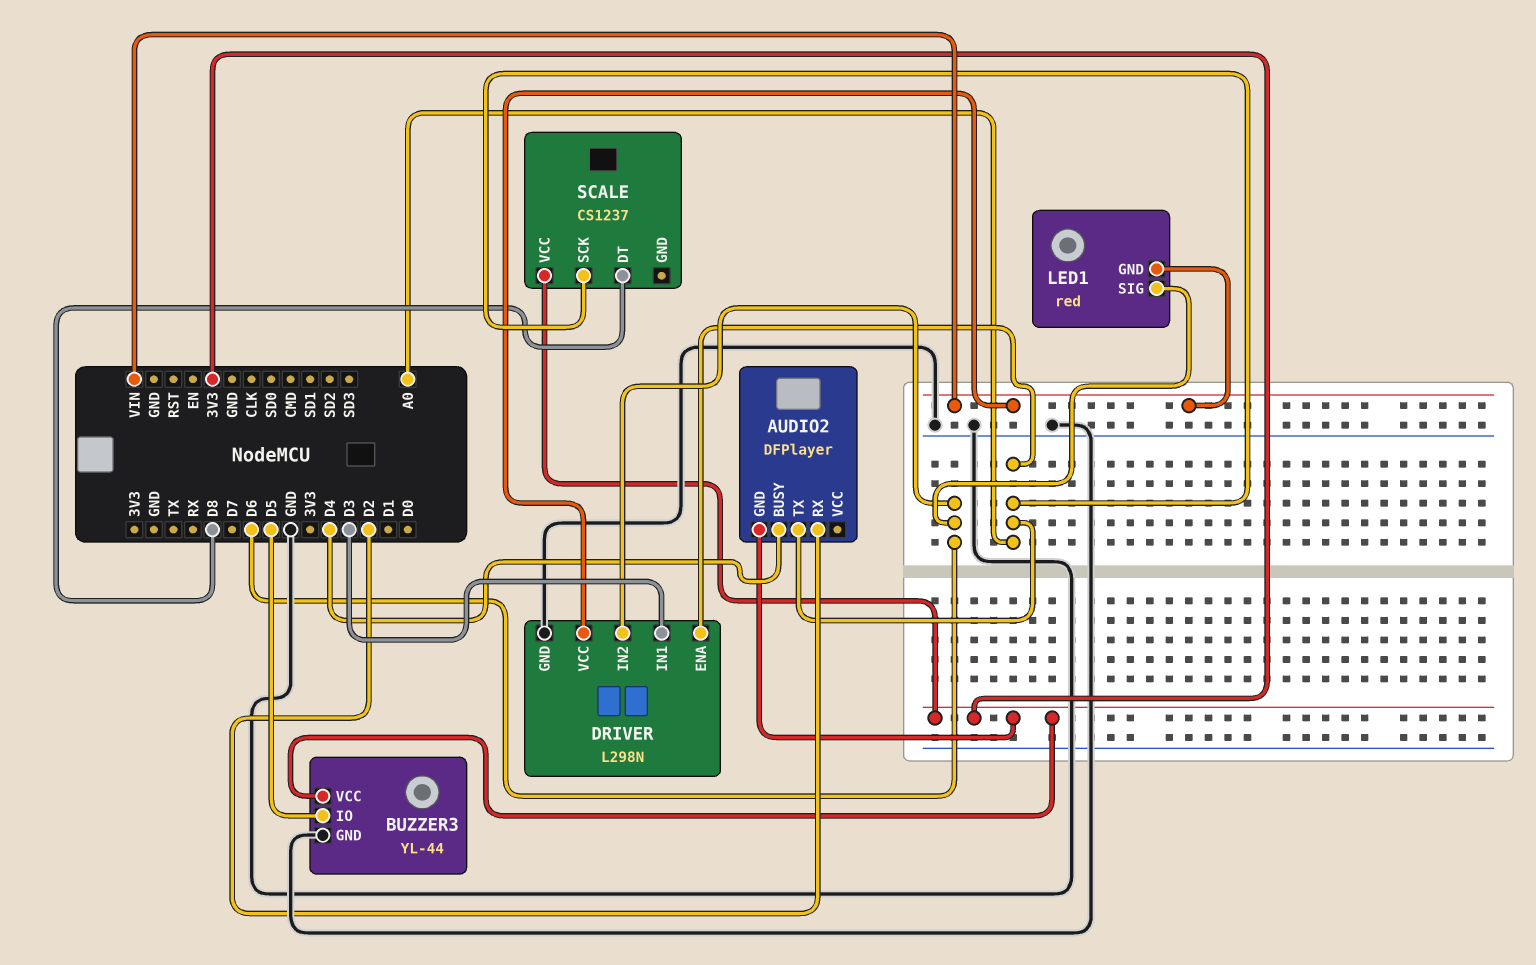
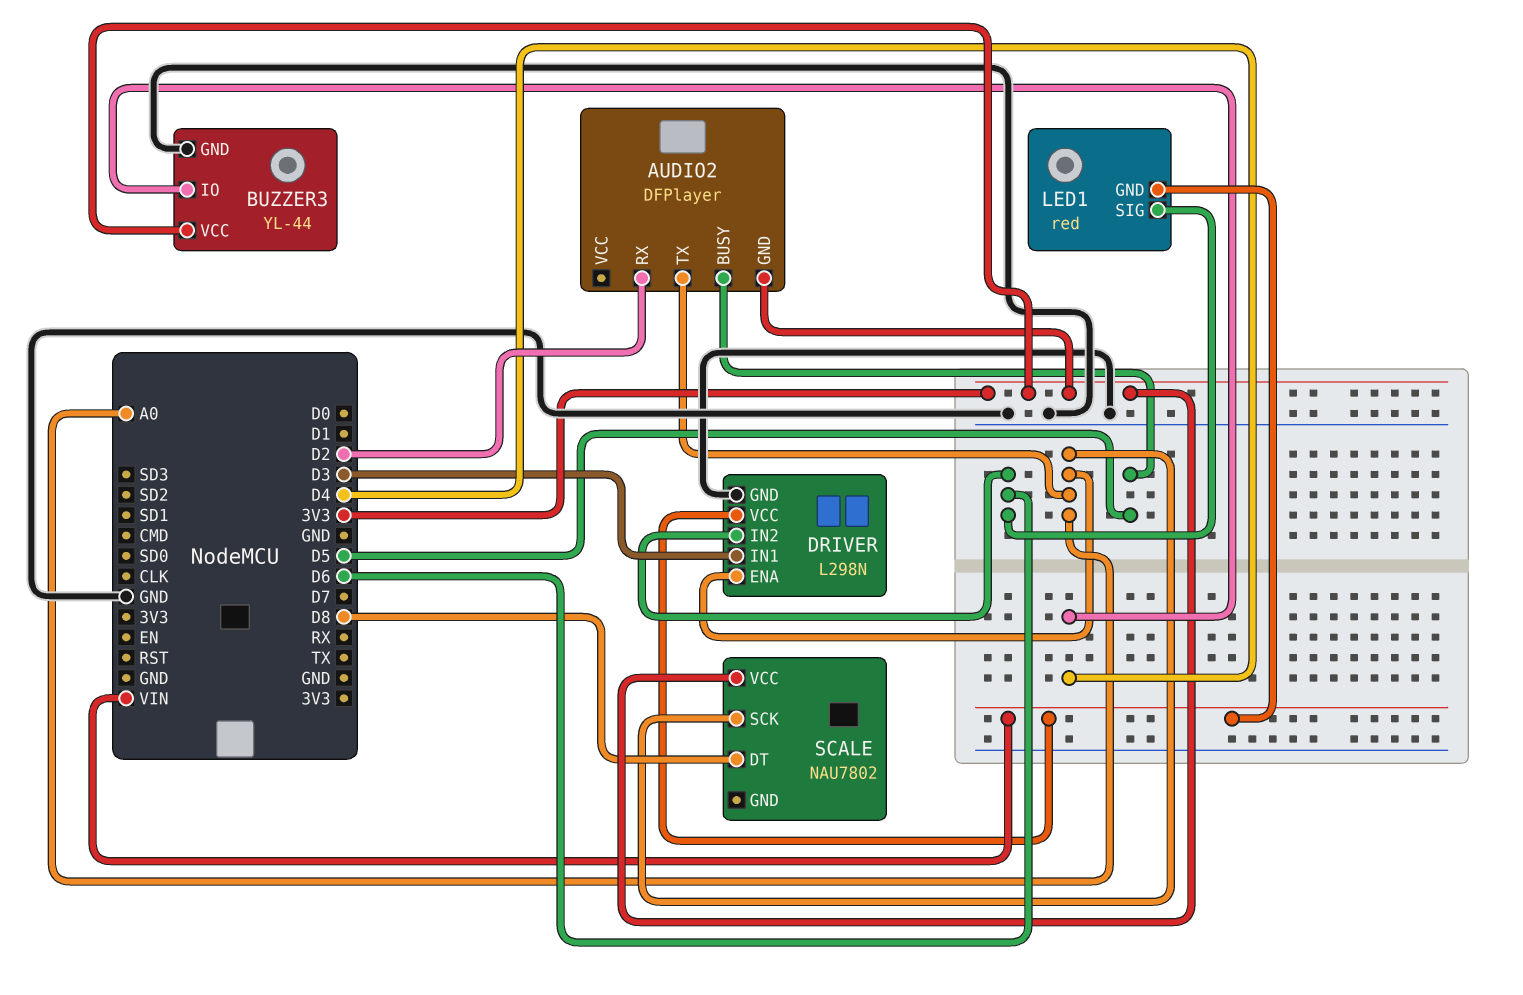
AUDIO2 pin BUSY: D4 -> D5
BUZZER3 pin IO: D5 -> D4
SCALE: CS1237 -> NAU7802

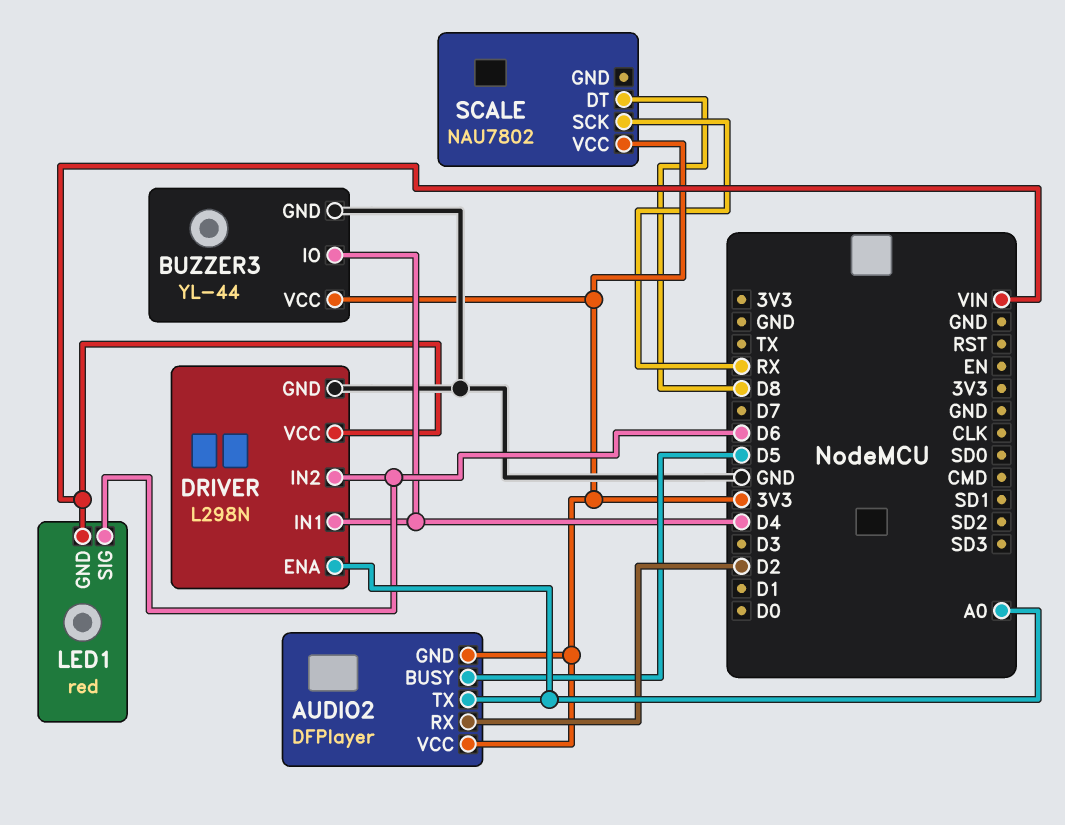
AUDIO2 pin VCC: none -> 3V3
DRIVER pin IN1: D3 -> D4
SCALE pin SCK: A0 -> RX

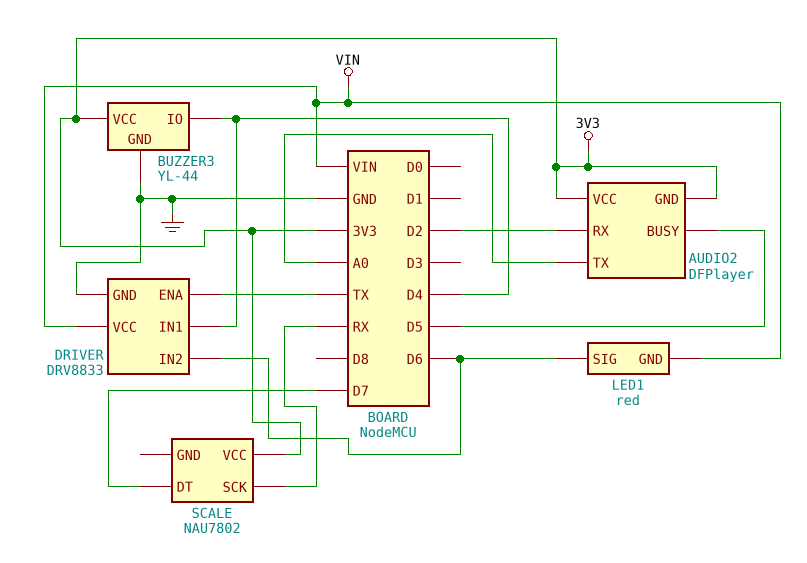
DRIVER: L298N -> DRV8833
DRIVER pin ENA: A0 -> TX
SCALE pin DT: D8 -> D7

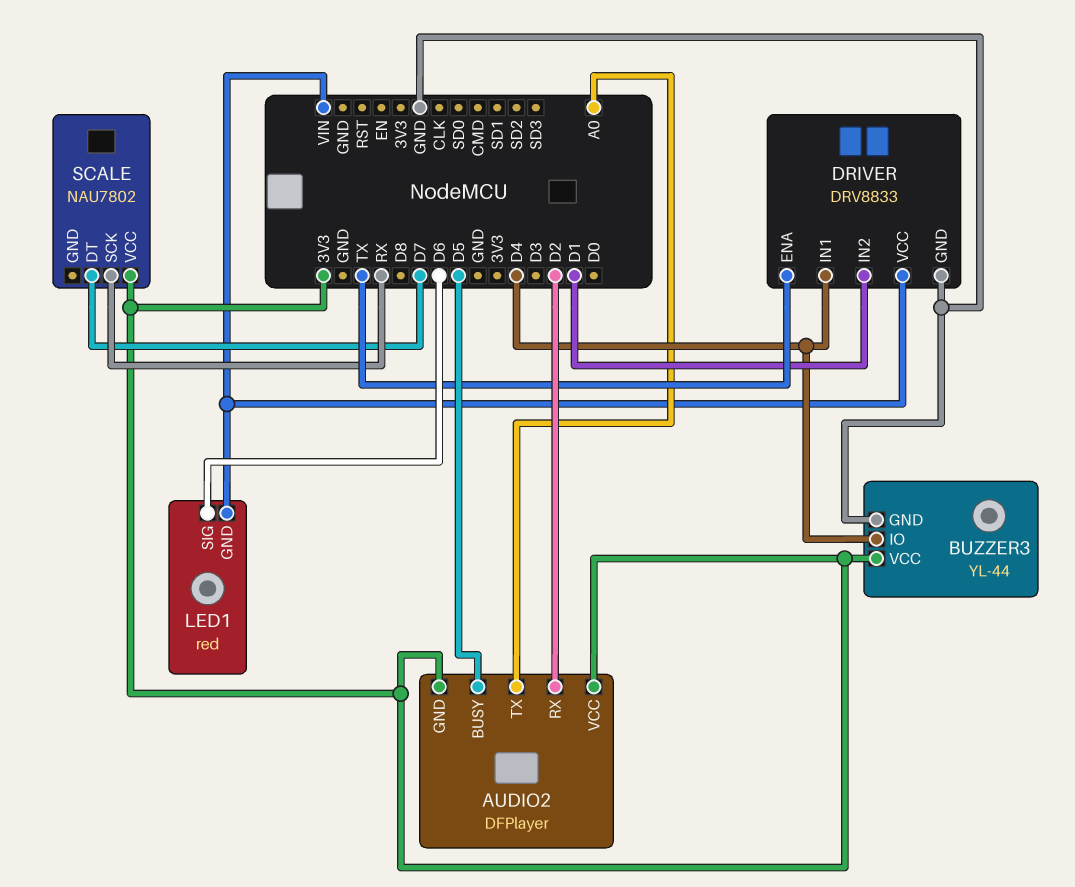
DRIVER pin IN2: D6 -> D1

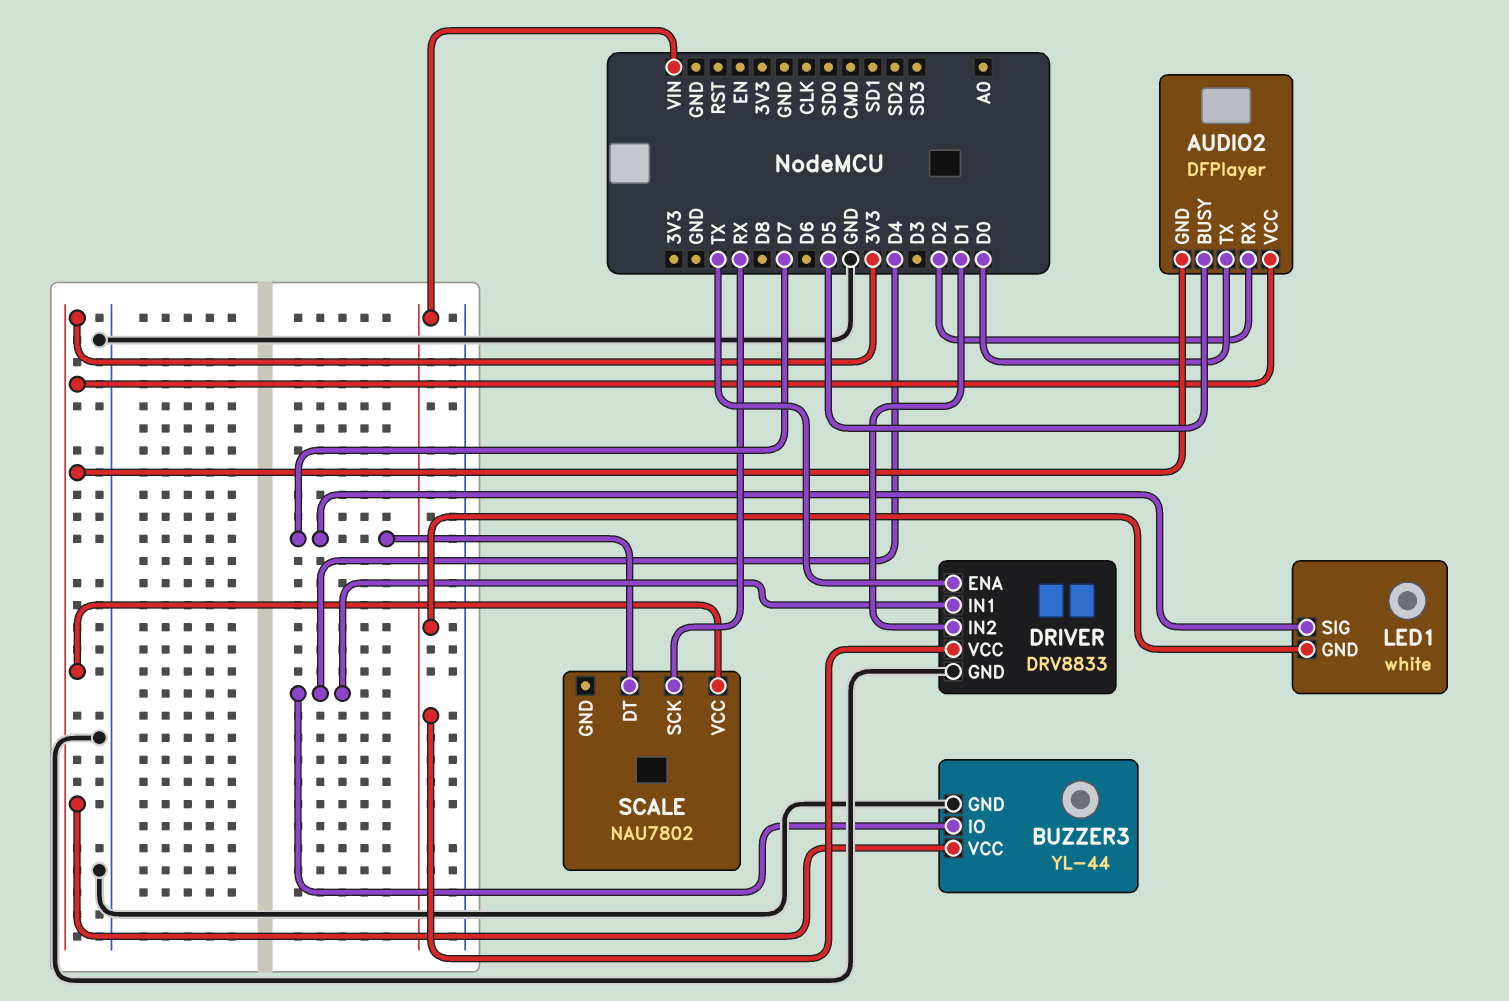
AUDIO2 pin TX: A0 -> D0
LED1: red -> white
LED1 pin SIG: D6 -> D7

